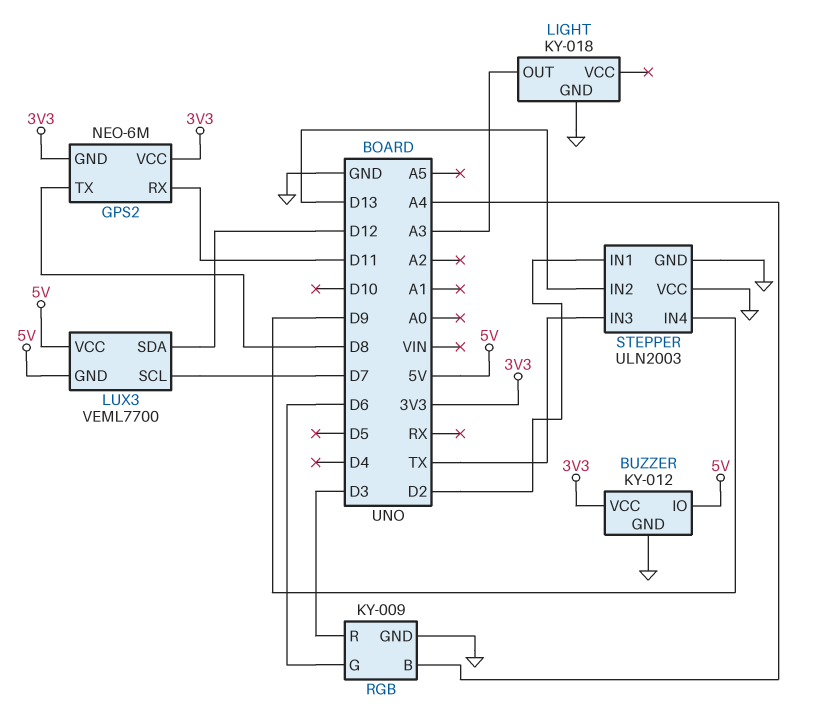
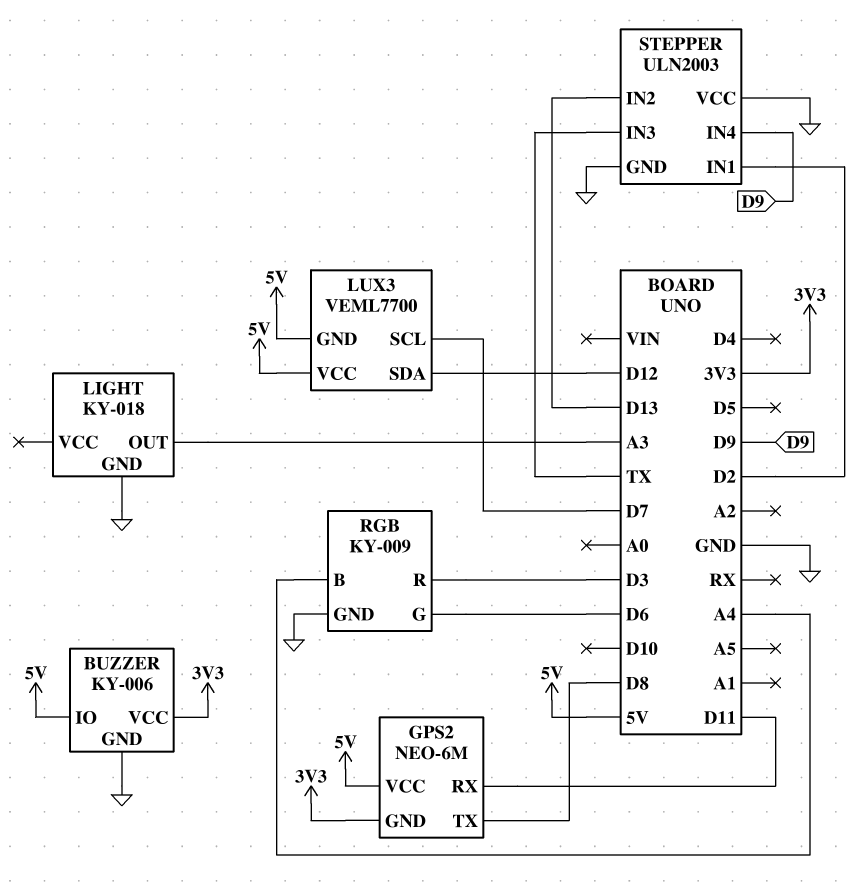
BUZZER: KY-012 -> KY-006
GPS2 pin VCC: 3V3 -> 5V

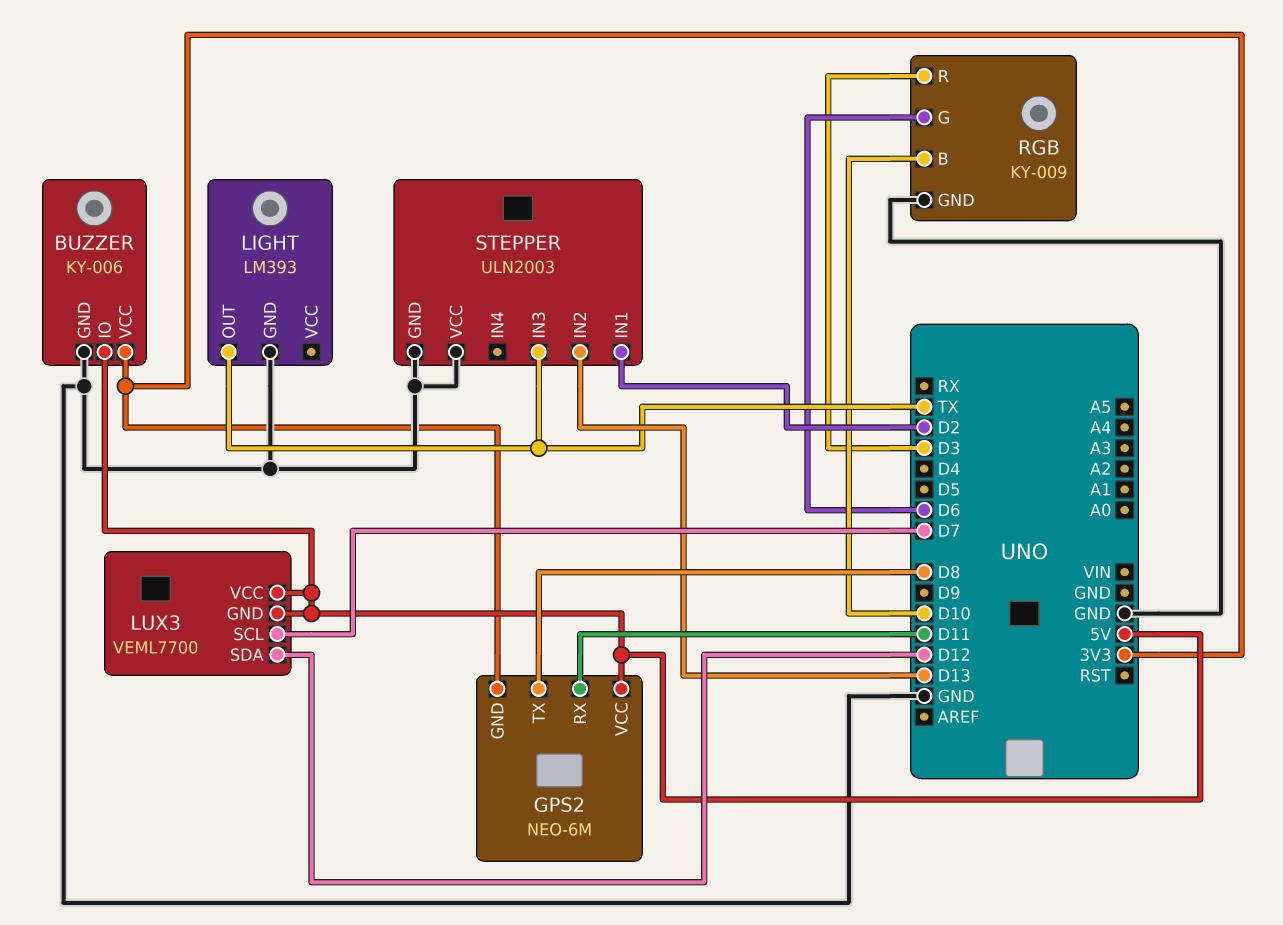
LIGHT: KY-018 -> LM393
LIGHT pin OUT: A3 -> TX
RGB pin B: A4 -> D10
STEPPER pin IN4: D9 -> none

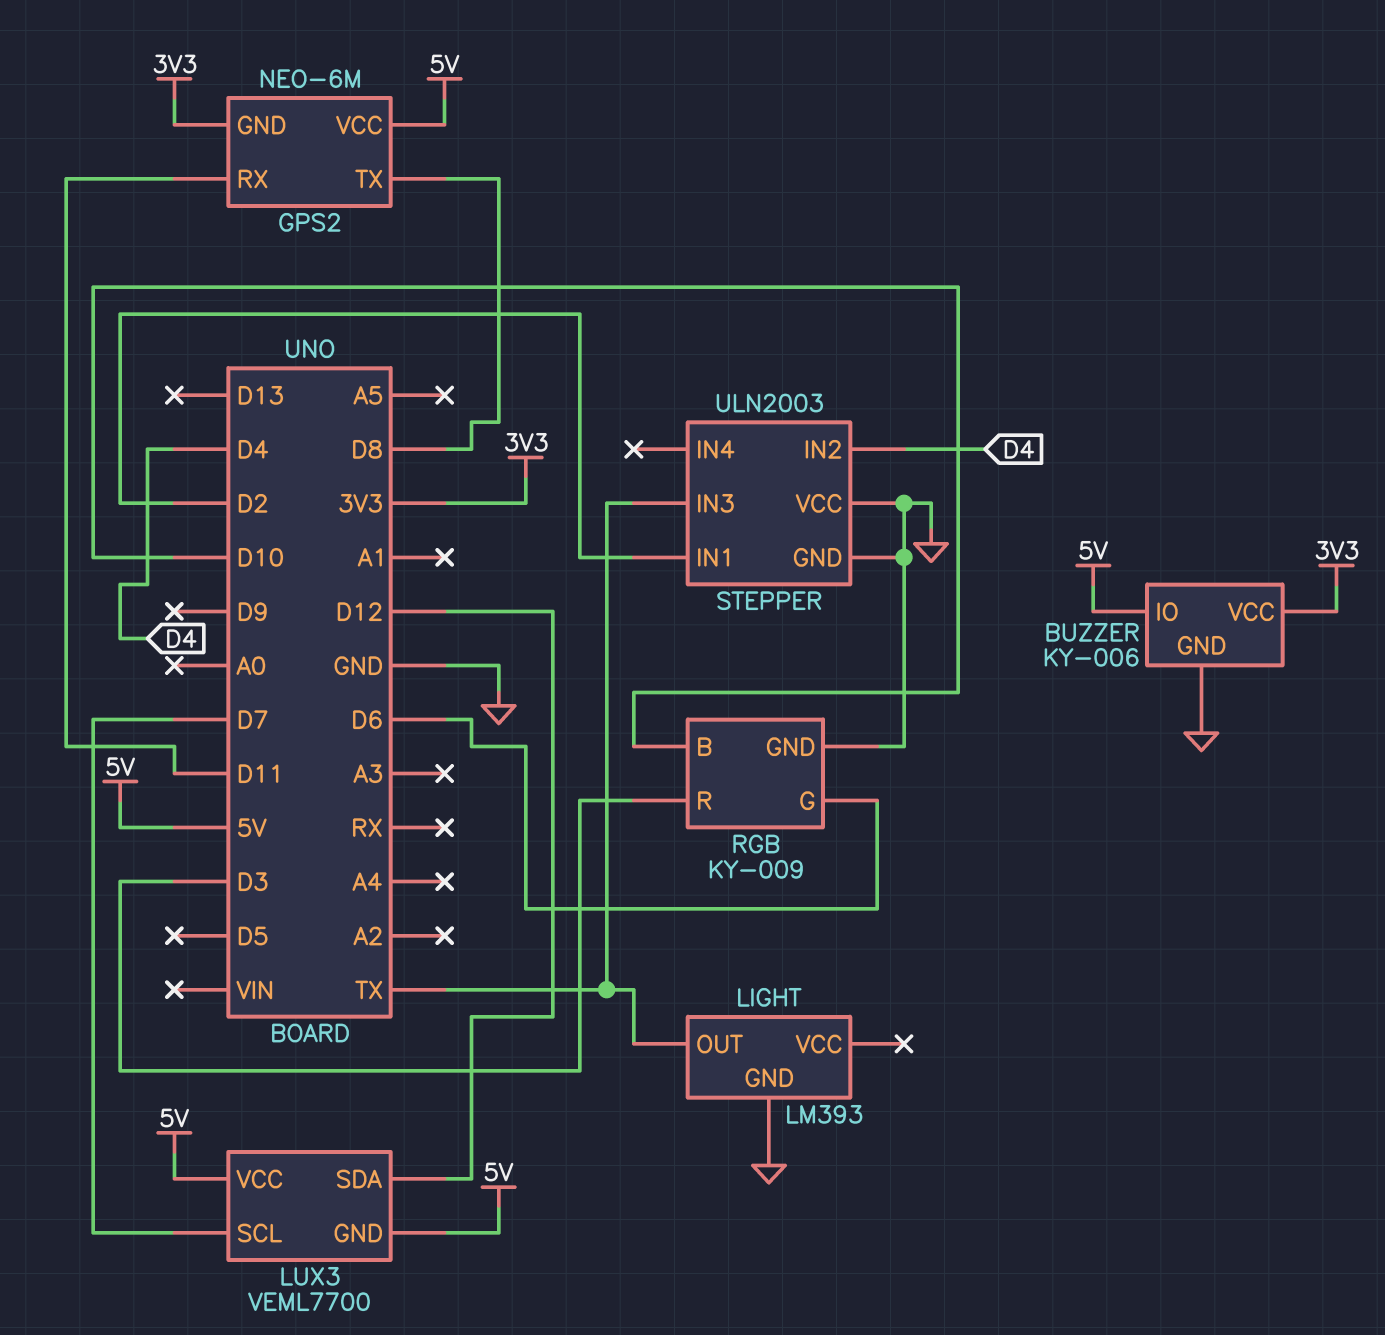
STEPPER pin IN2: D13 -> D4

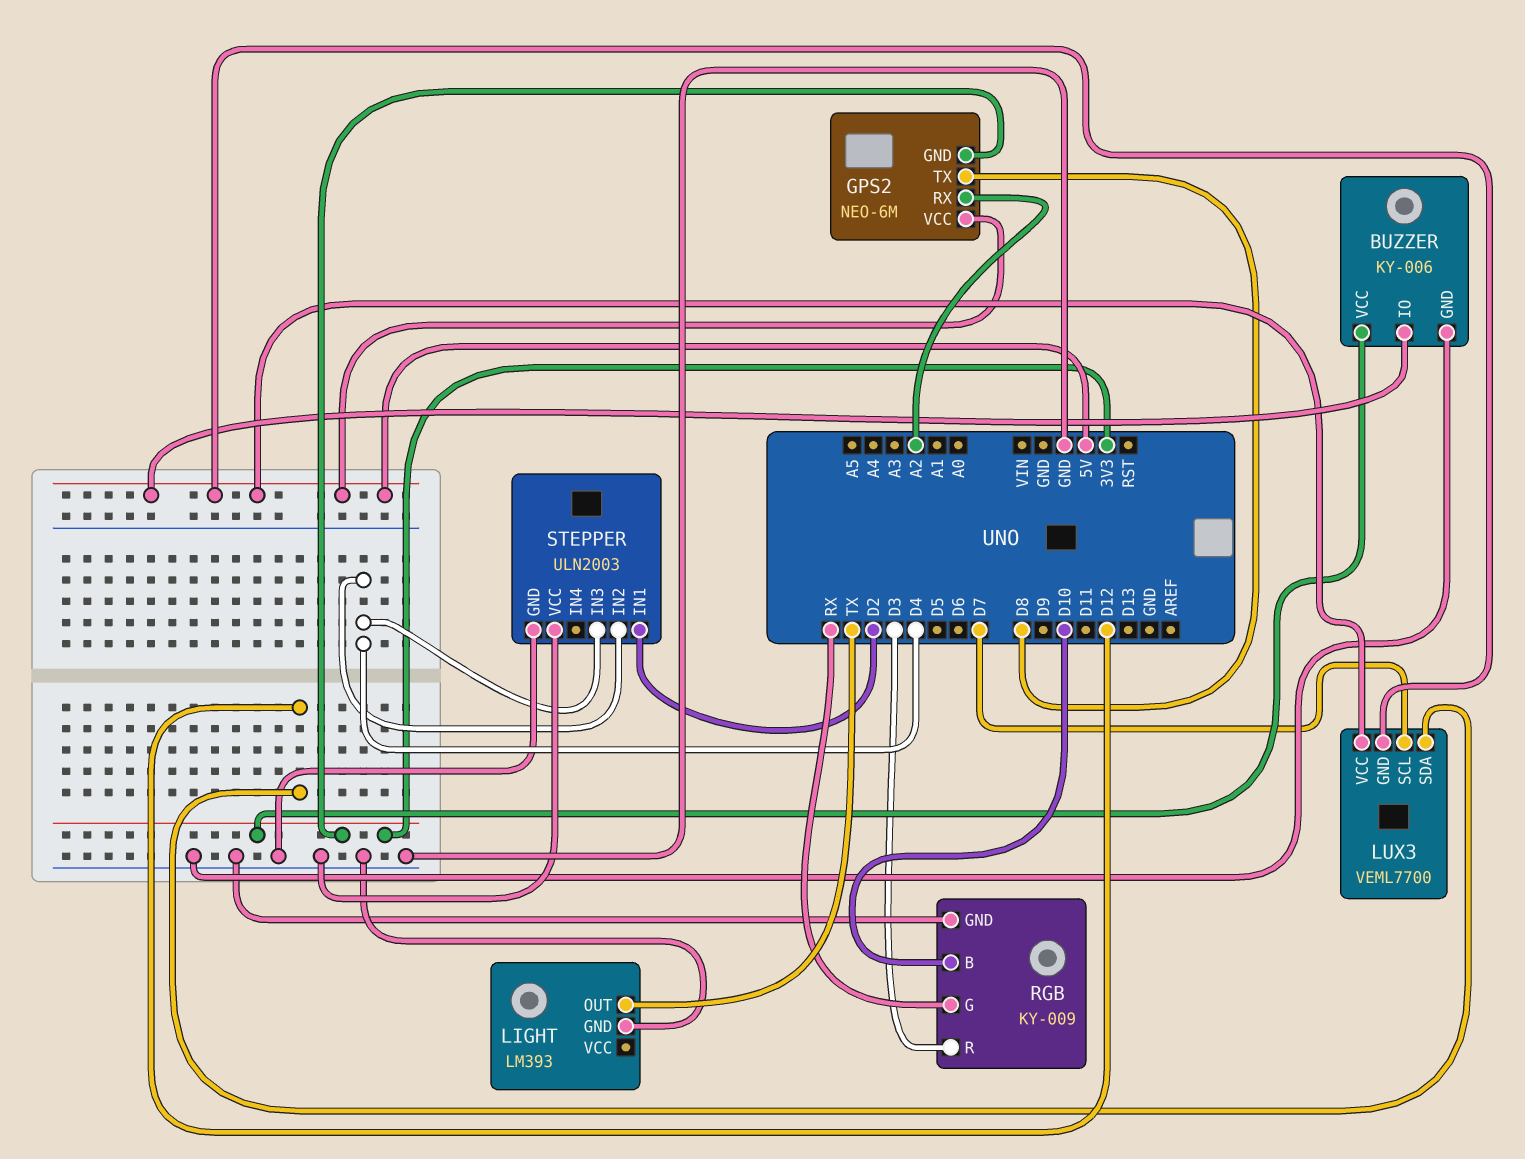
GPS2 pin RX: D11 -> A2
RGB pin G: D6 -> RX
STEPPER pin IN3: TX -> D4

